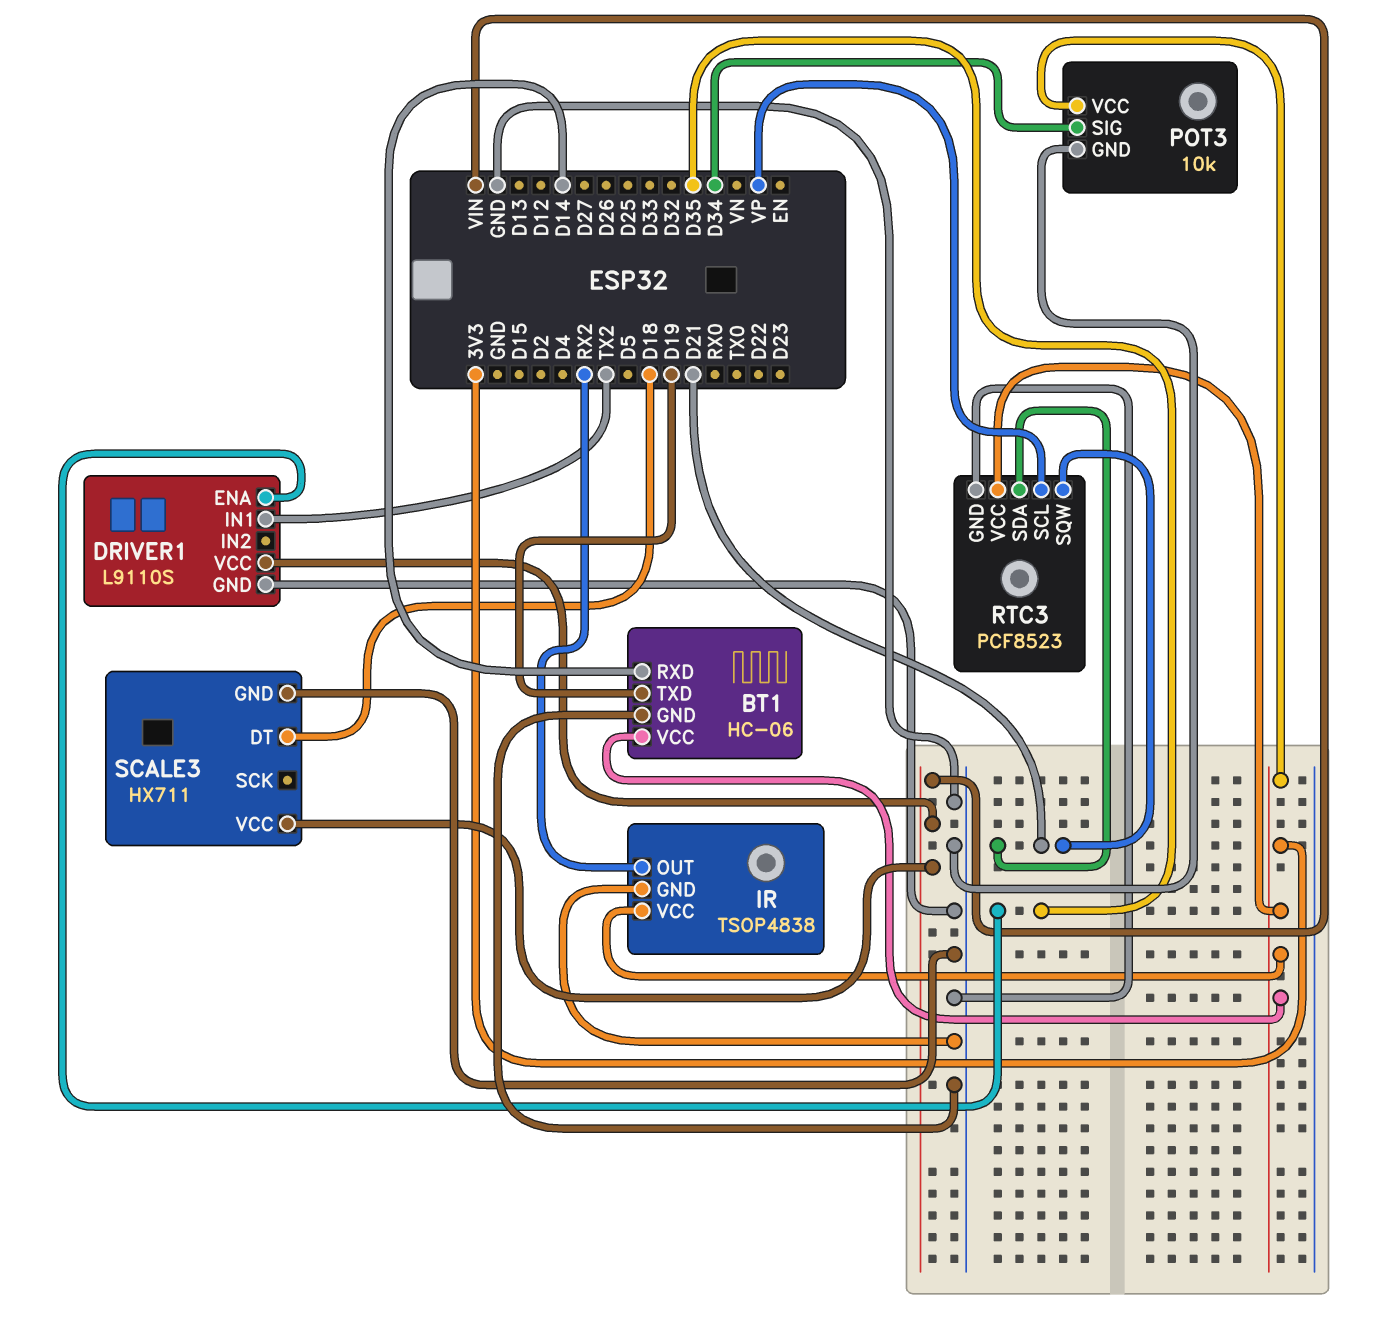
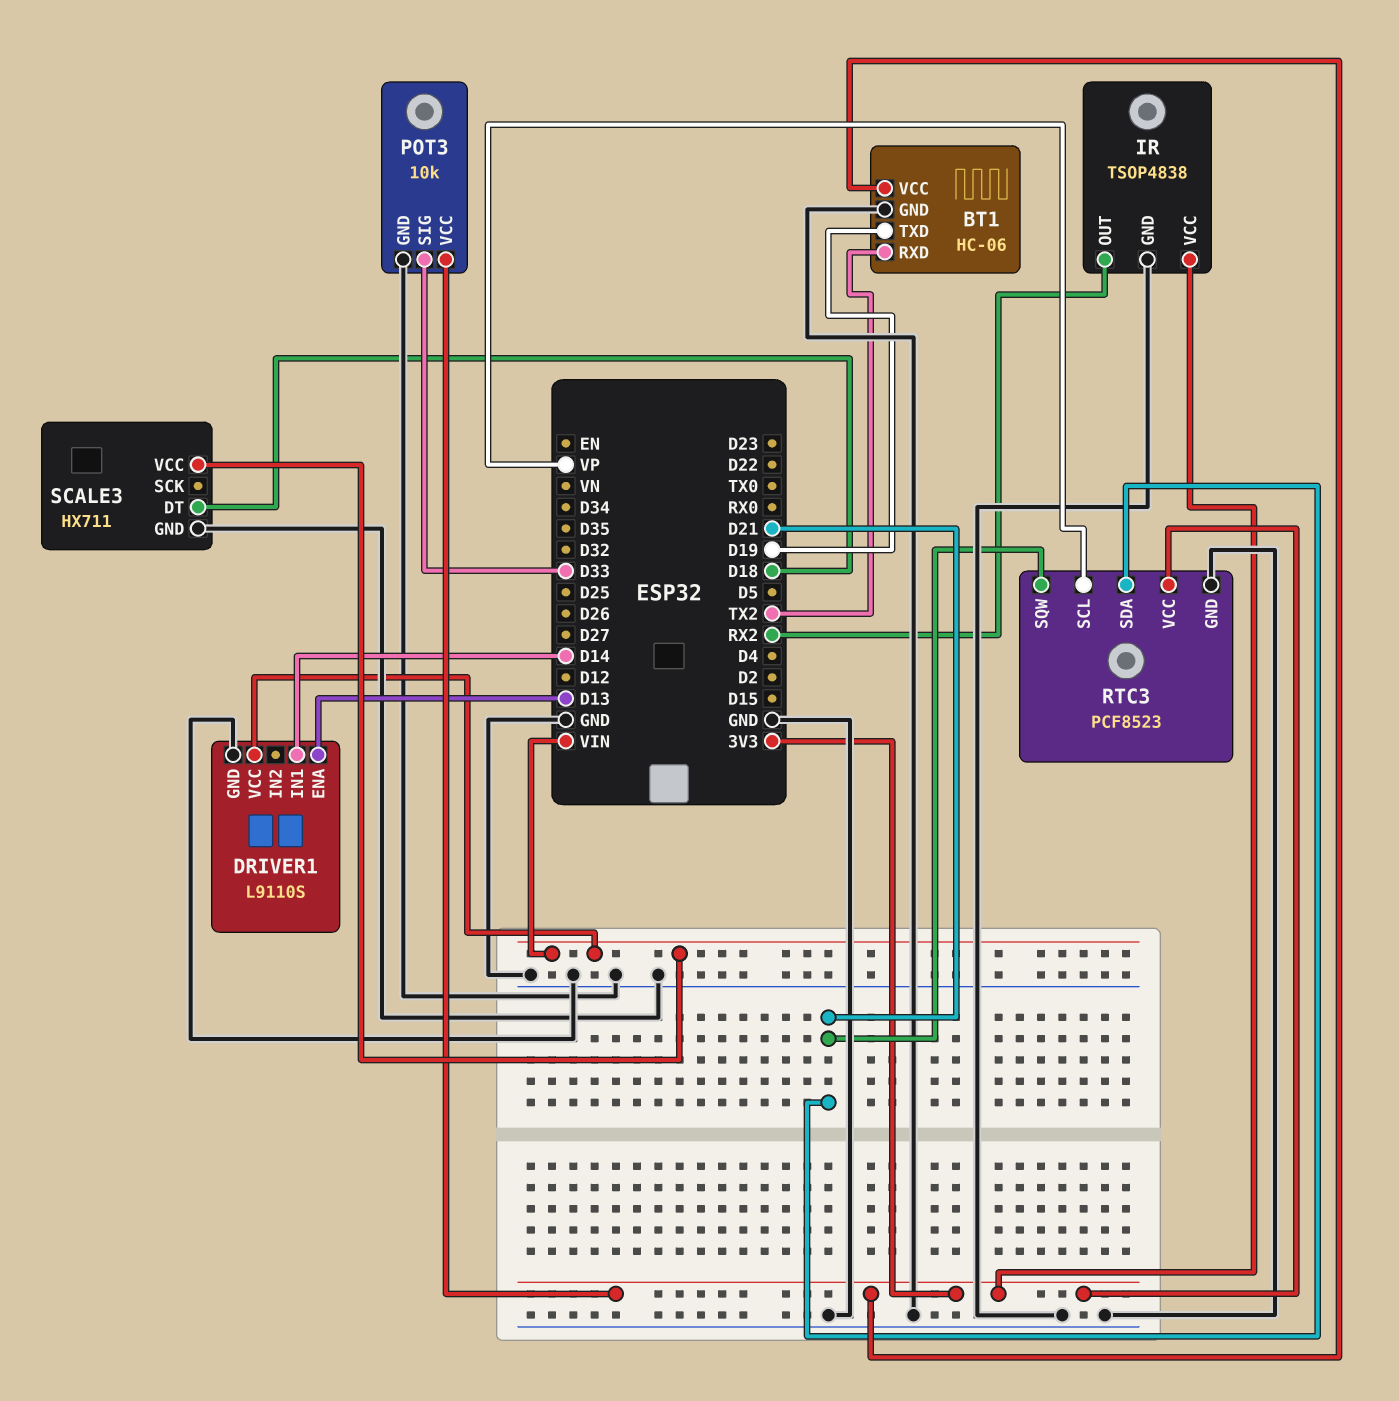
BT1 pin RXD: D14 -> TX2
DRIVER1 pin ENA: D35 -> D13
DRIVER1 pin IN1: TX2 -> D14
POT3 pin SIG: D34 -> D33

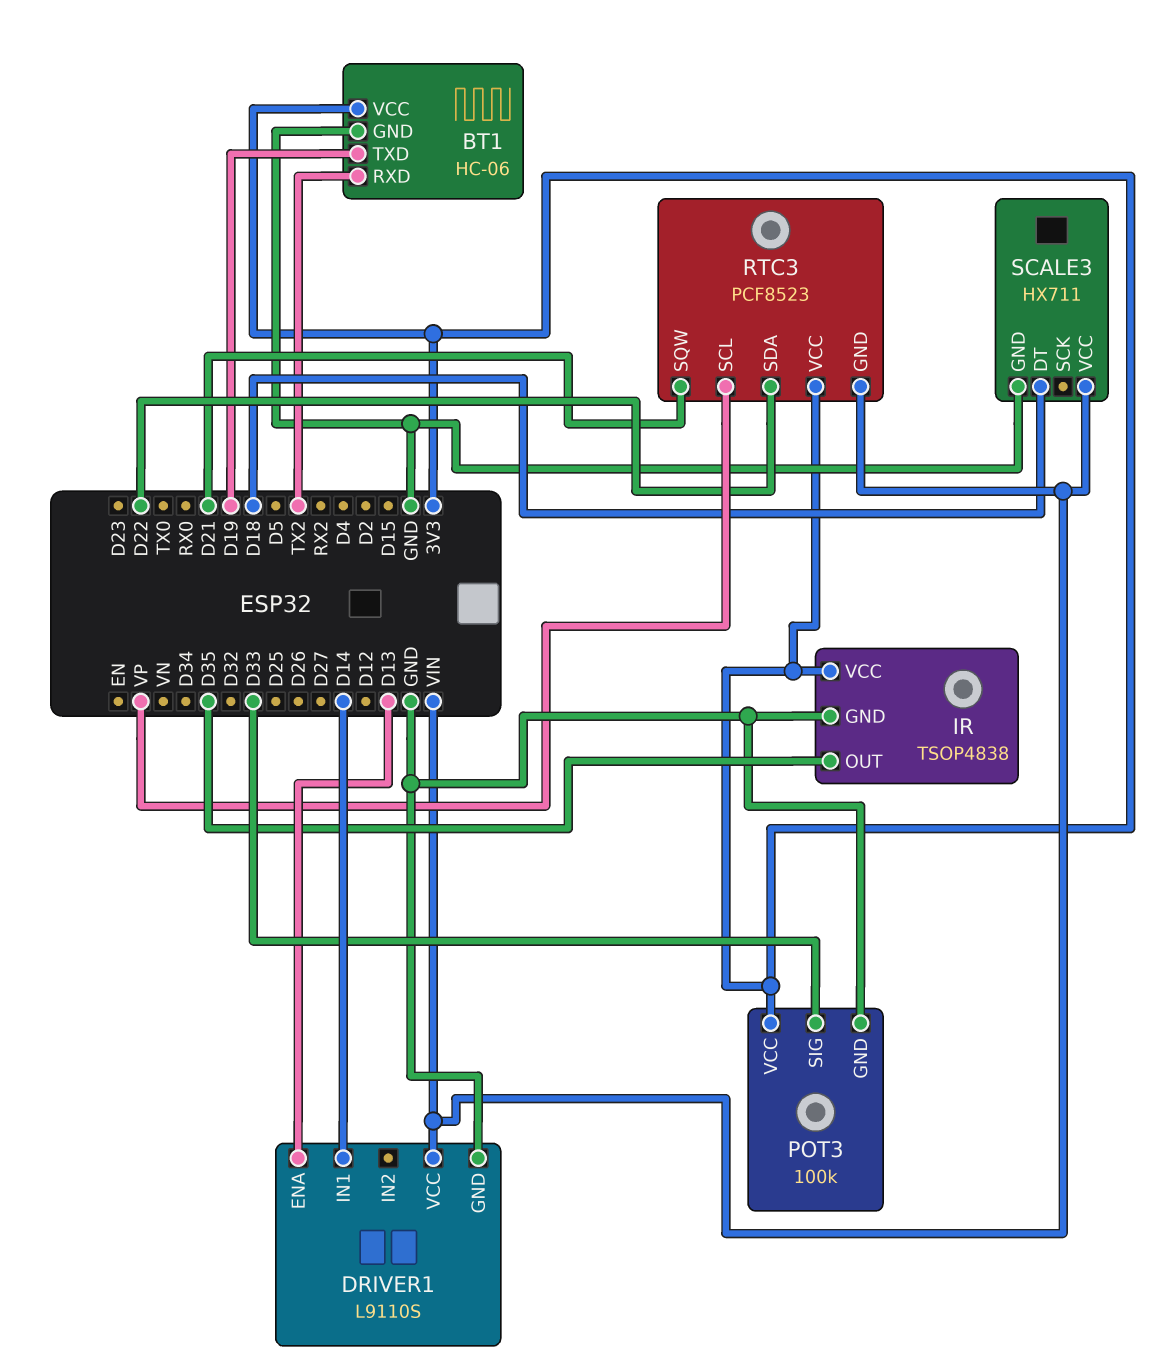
IR pin OUT: RX2 -> D35
POT3: 10k -> 100k
RTC3 pin GND: GND -> VIN
RTC3 pin SDA: D21 -> D22

